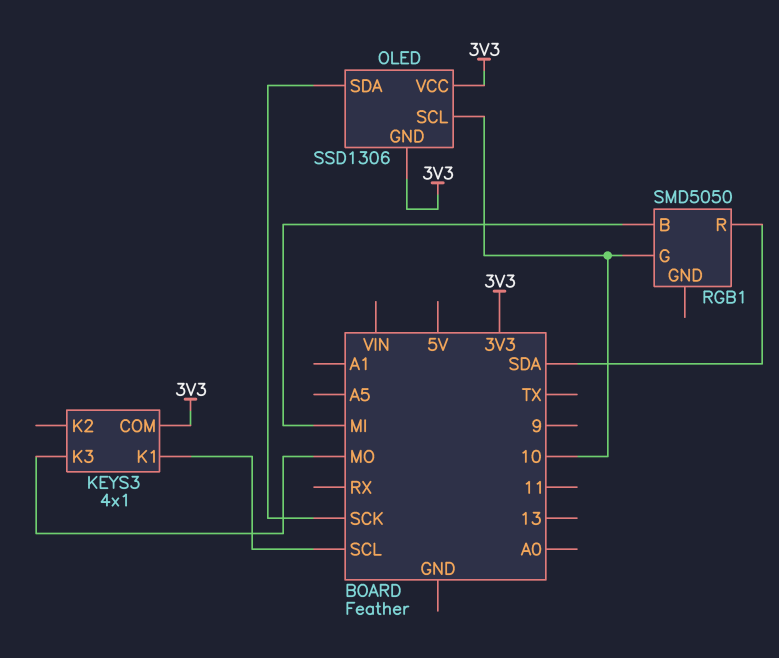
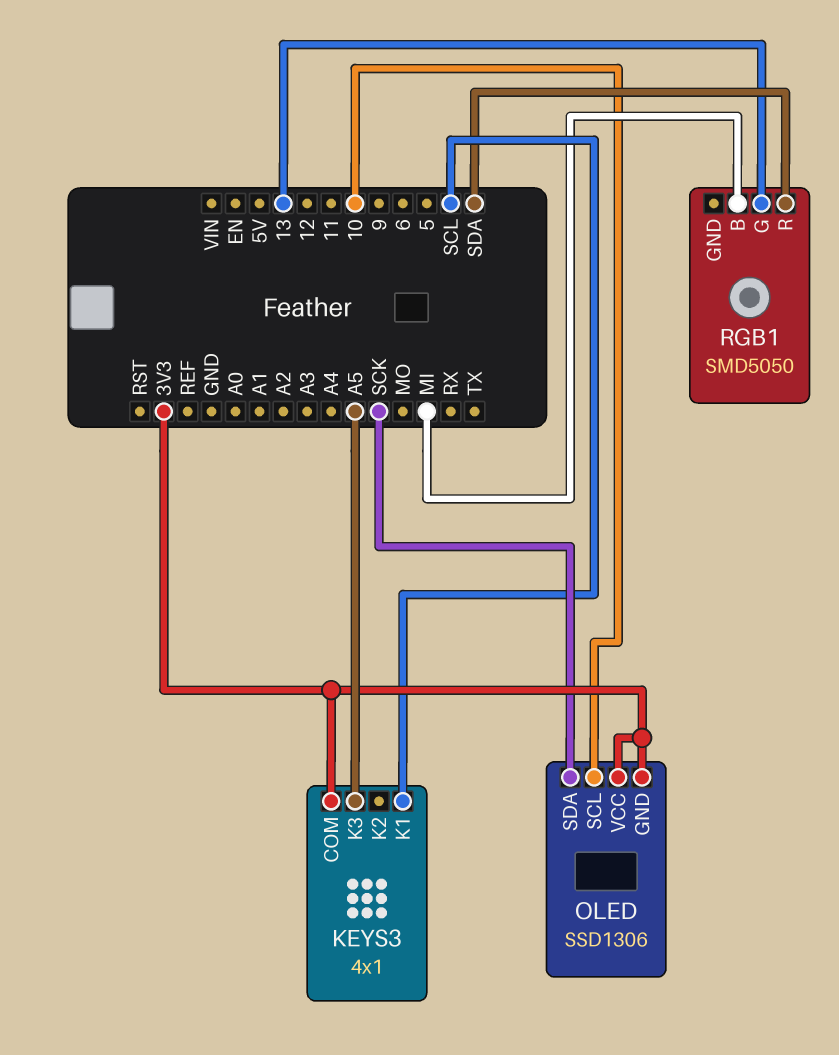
KEYS3 pin K3: MO -> A5
RGB1 pin G: 10 -> 13

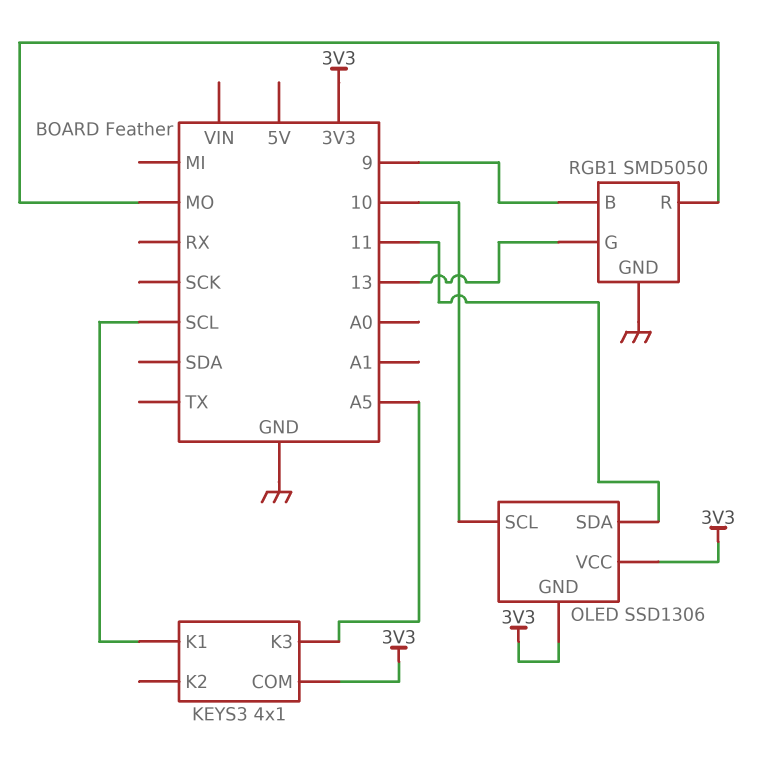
OLED pin SDA: SCK -> 11
RGB1 pin B: MI -> 9
RGB1 pin GND: none -> GND
RGB1 pin R: SDA -> MO

